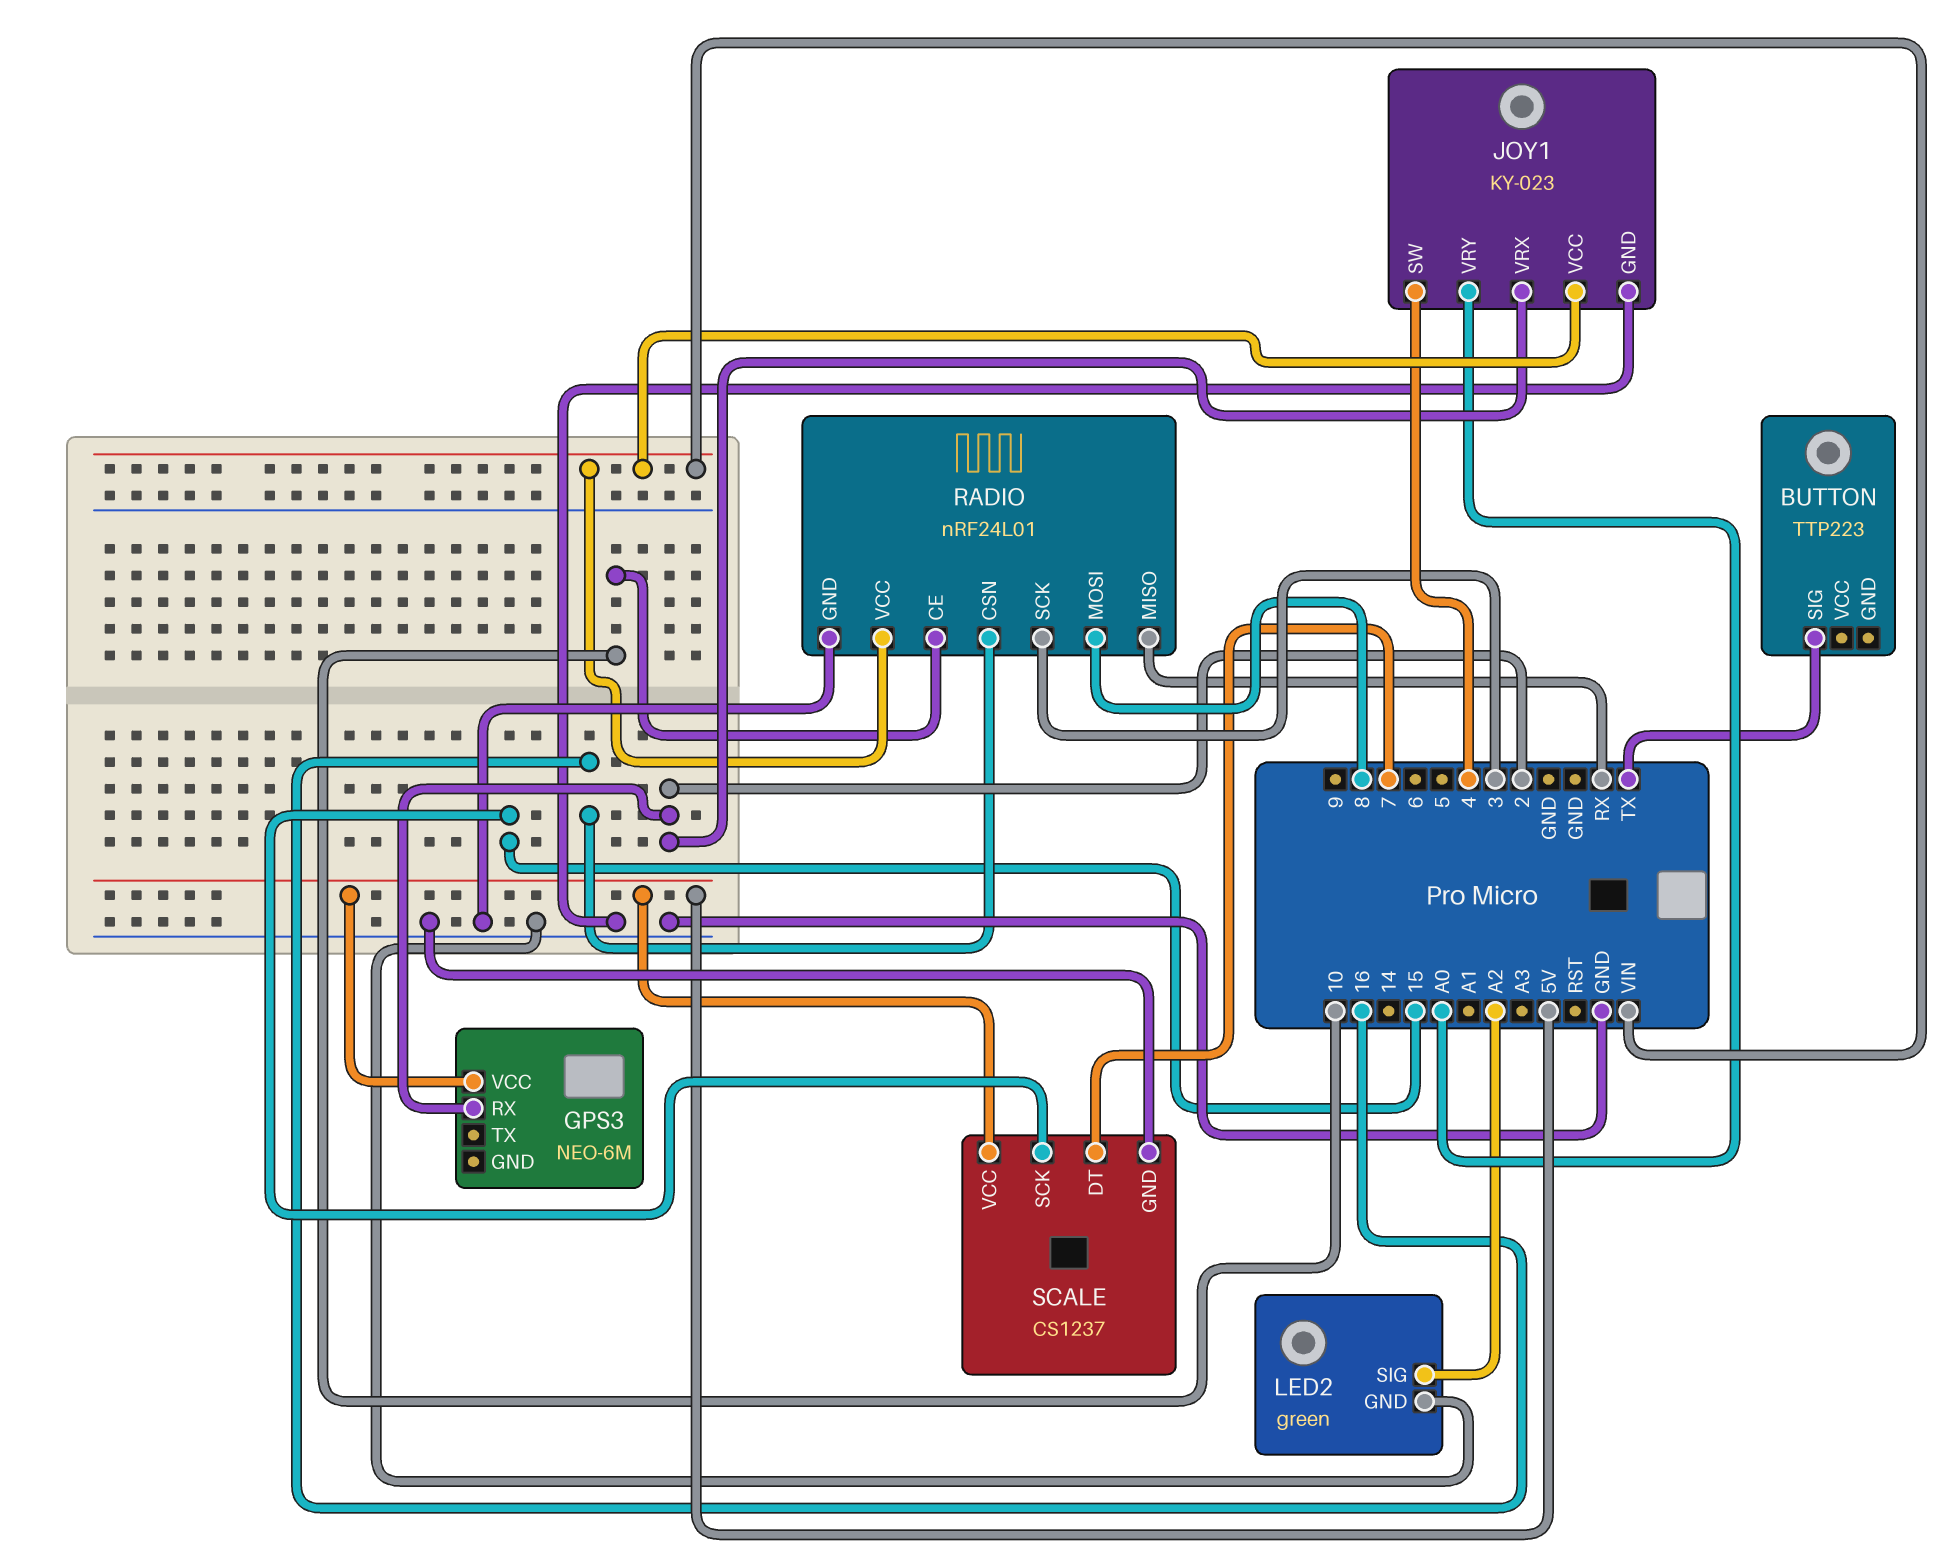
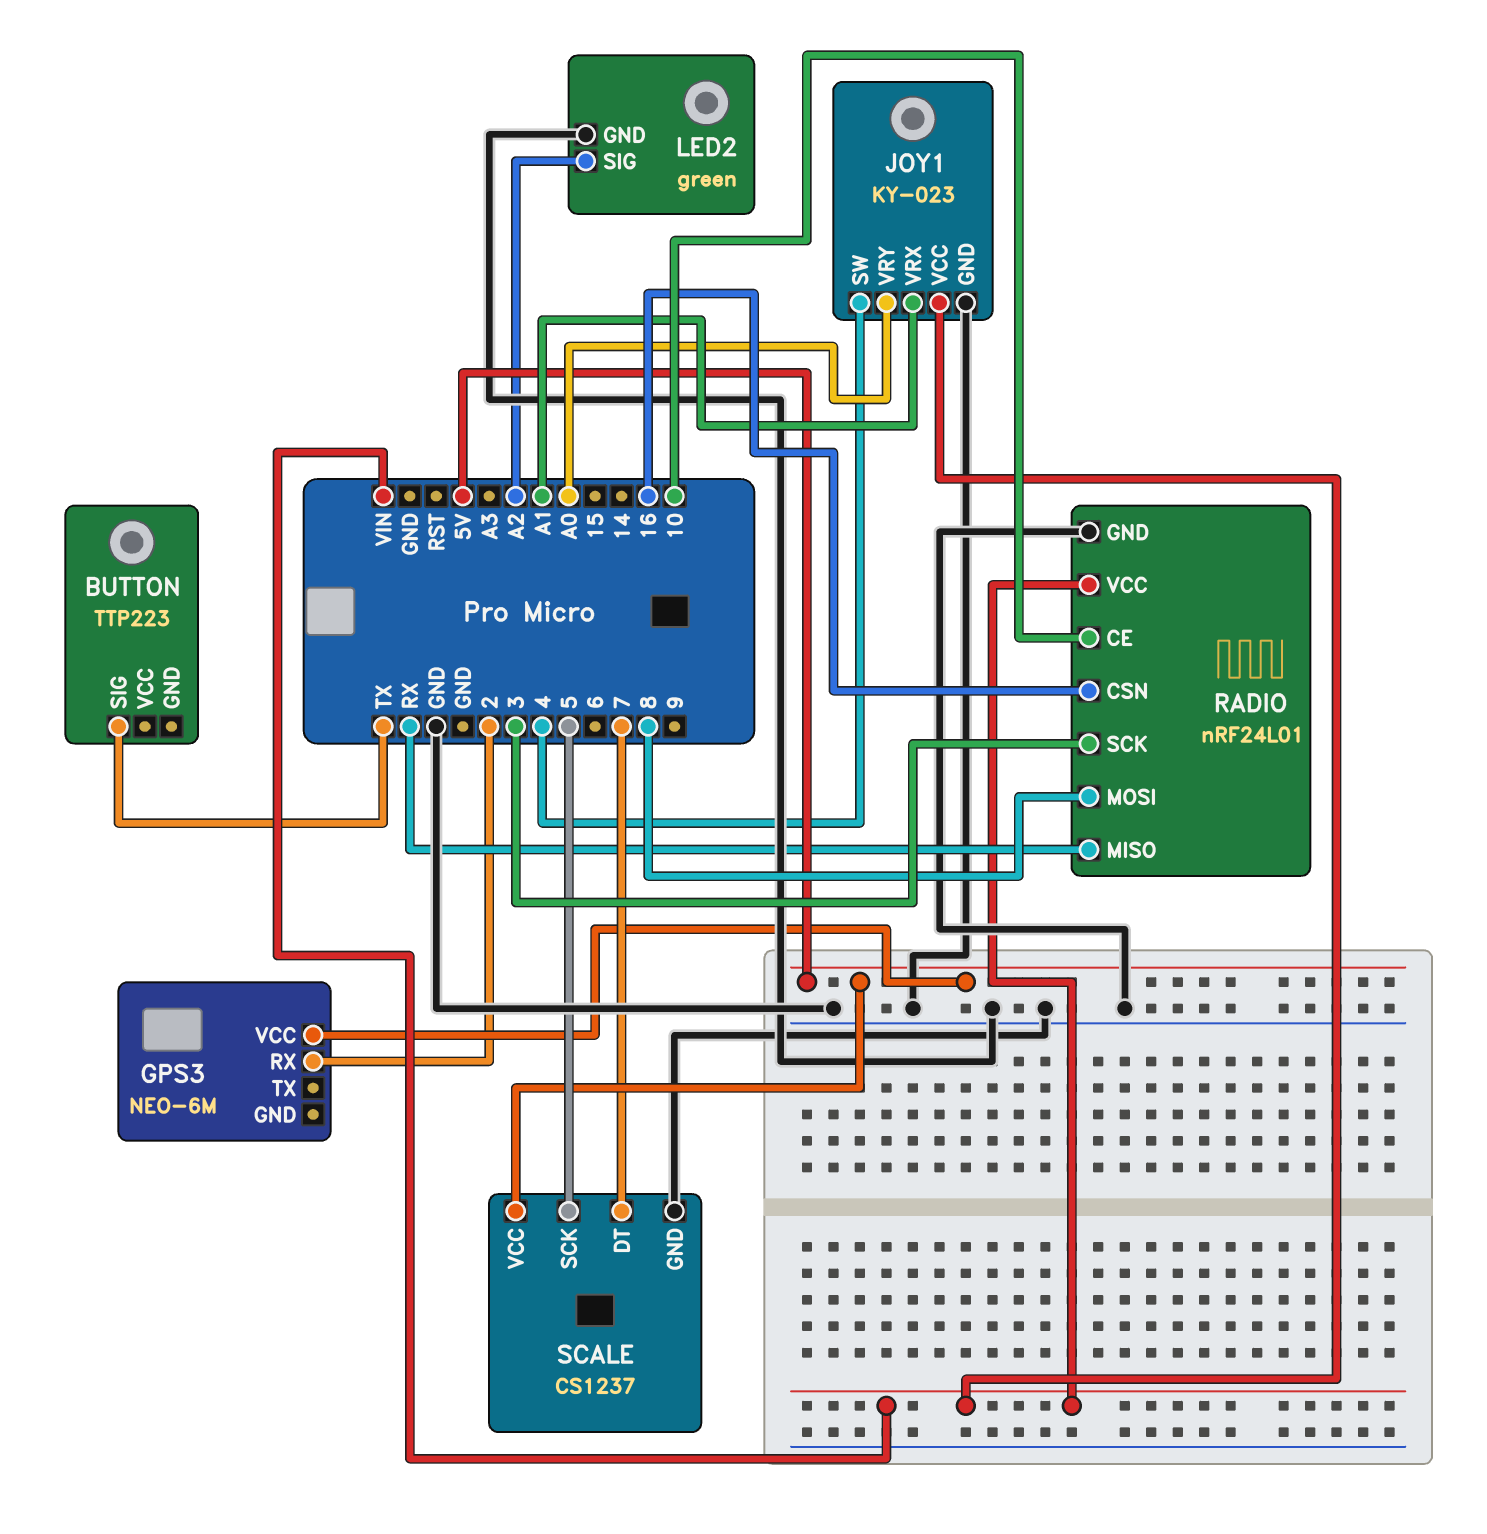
JOY1 pin VRX: 2 -> A1
SCALE pin SCK: 15 -> 5

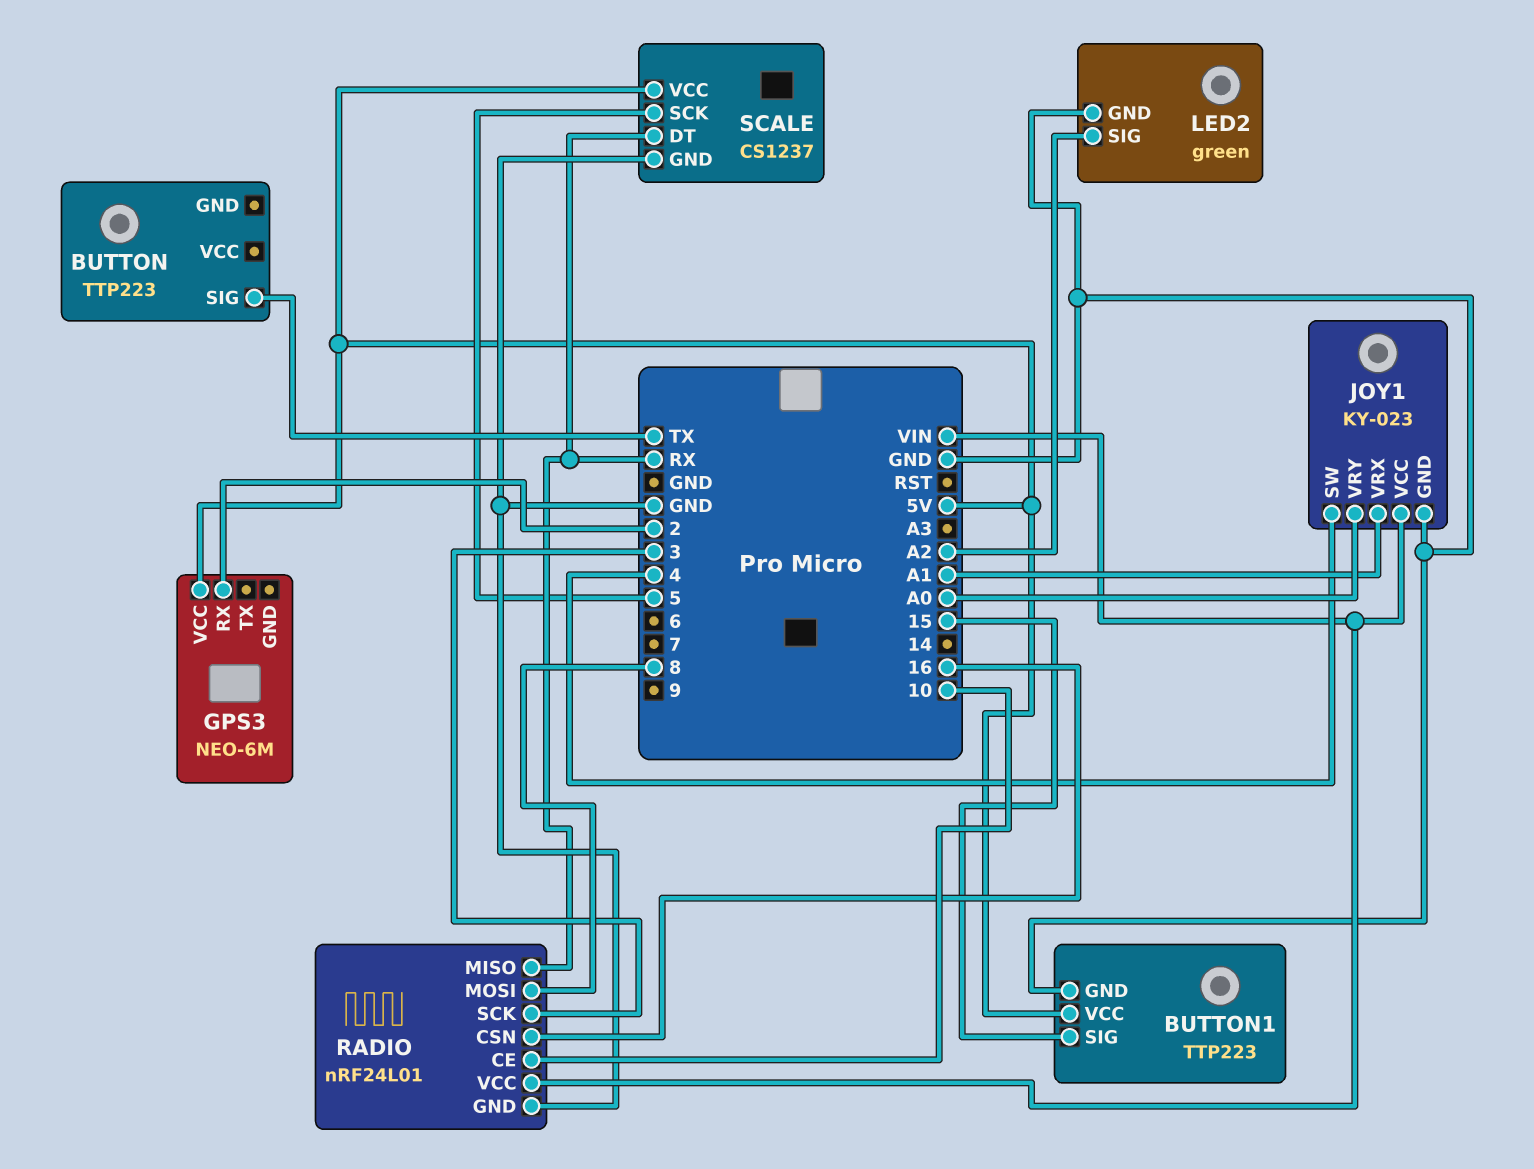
BUTTON1: none -> TTP223
BUTTON1 pin GND: none -> GND
BUTTON1 pin SIG: none -> 15
BUTTON1 pin VCC: none -> 5V
SCALE pin DT: 7 -> RX

